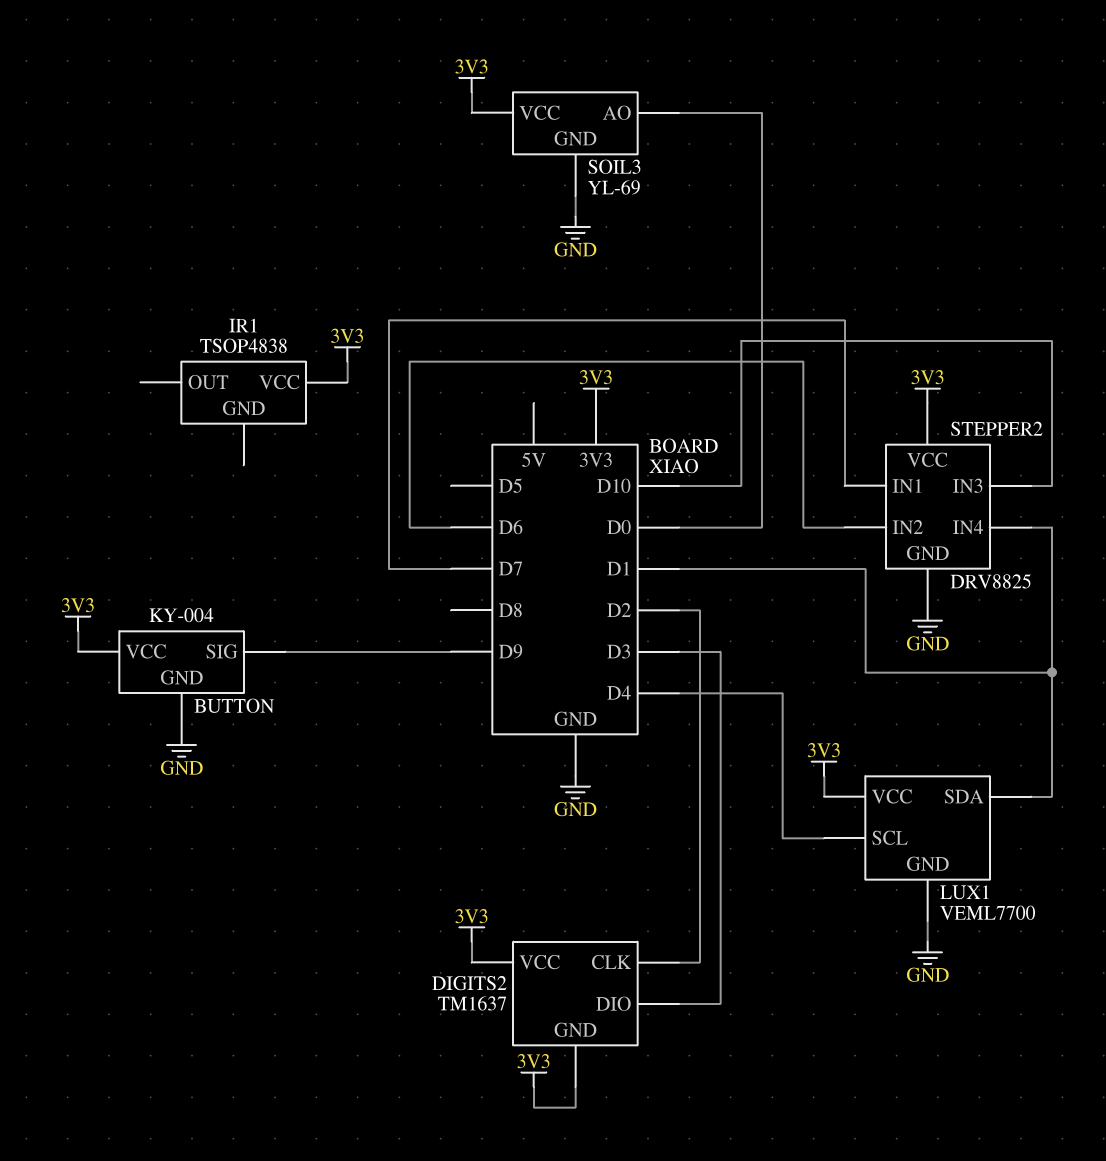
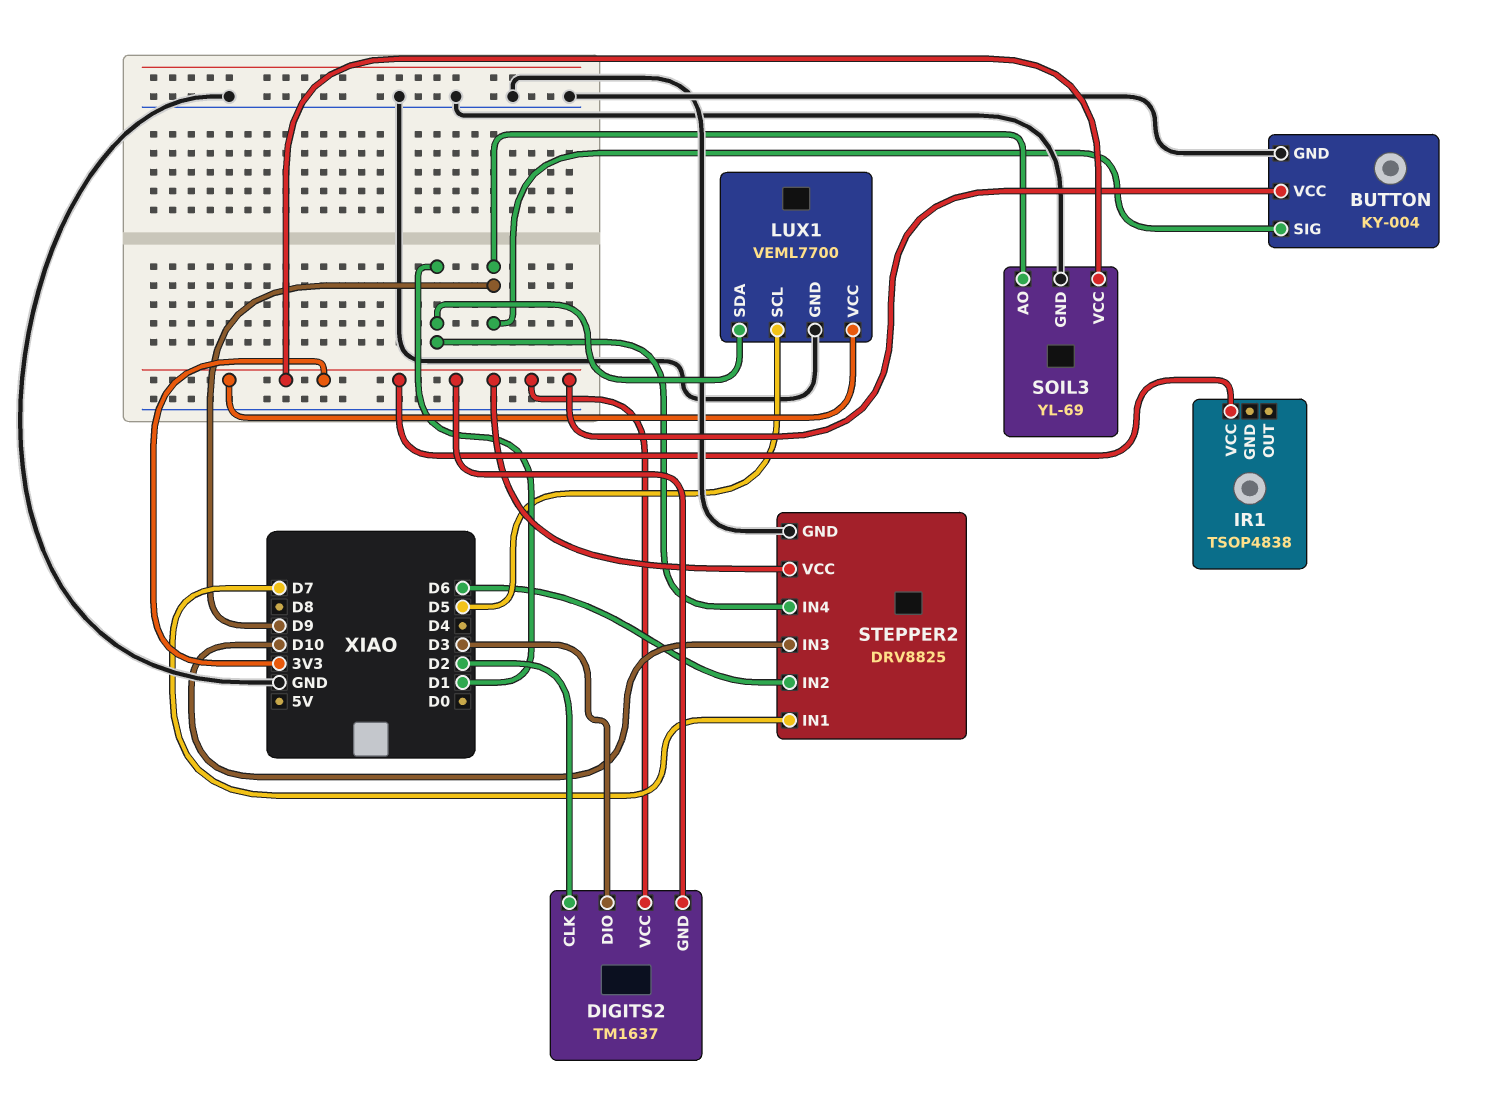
LUX1 pin SCL: D4 -> D5
SOIL3 pin AO: D0 -> D9

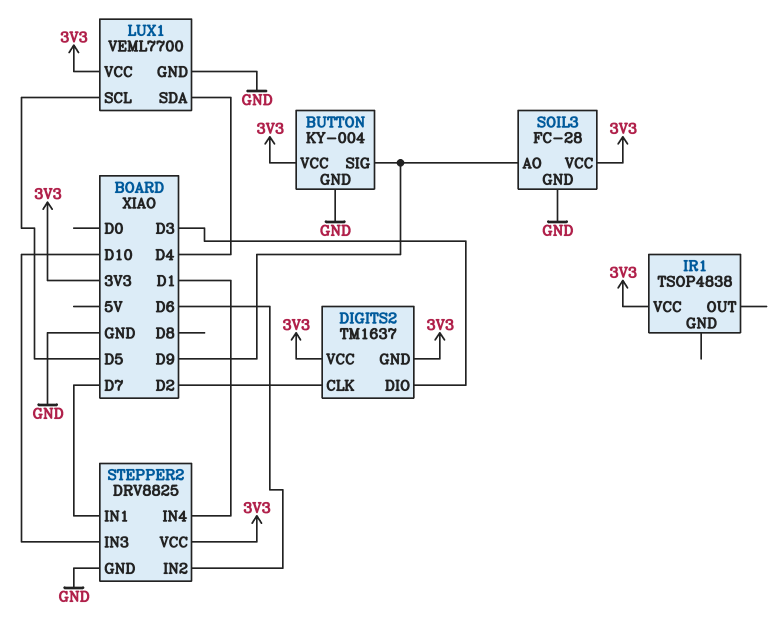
LUX1 pin SDA: D1 -> D4
SOIL3: YL-69 -> FC-28

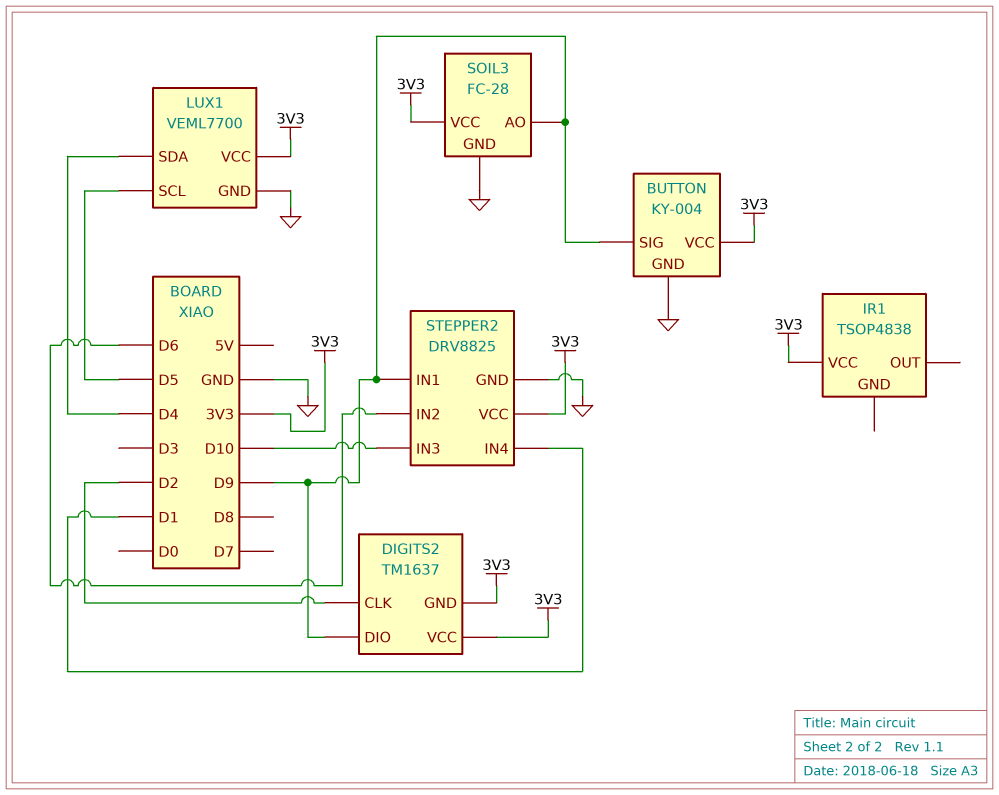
DIGITS2 pin DIO: D3 -> D9
STEPPER2 pin IN1: D7 -> D9

